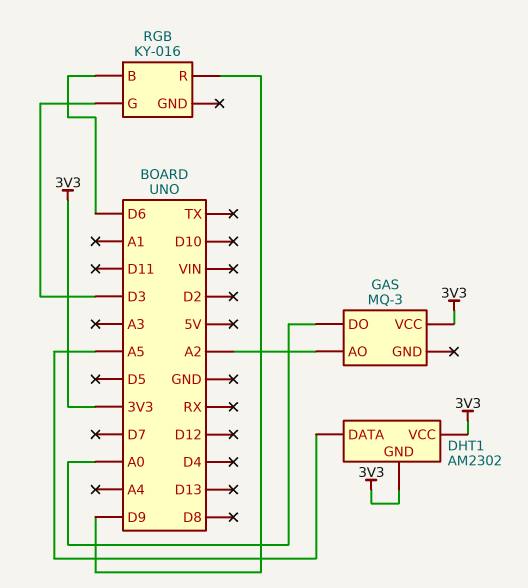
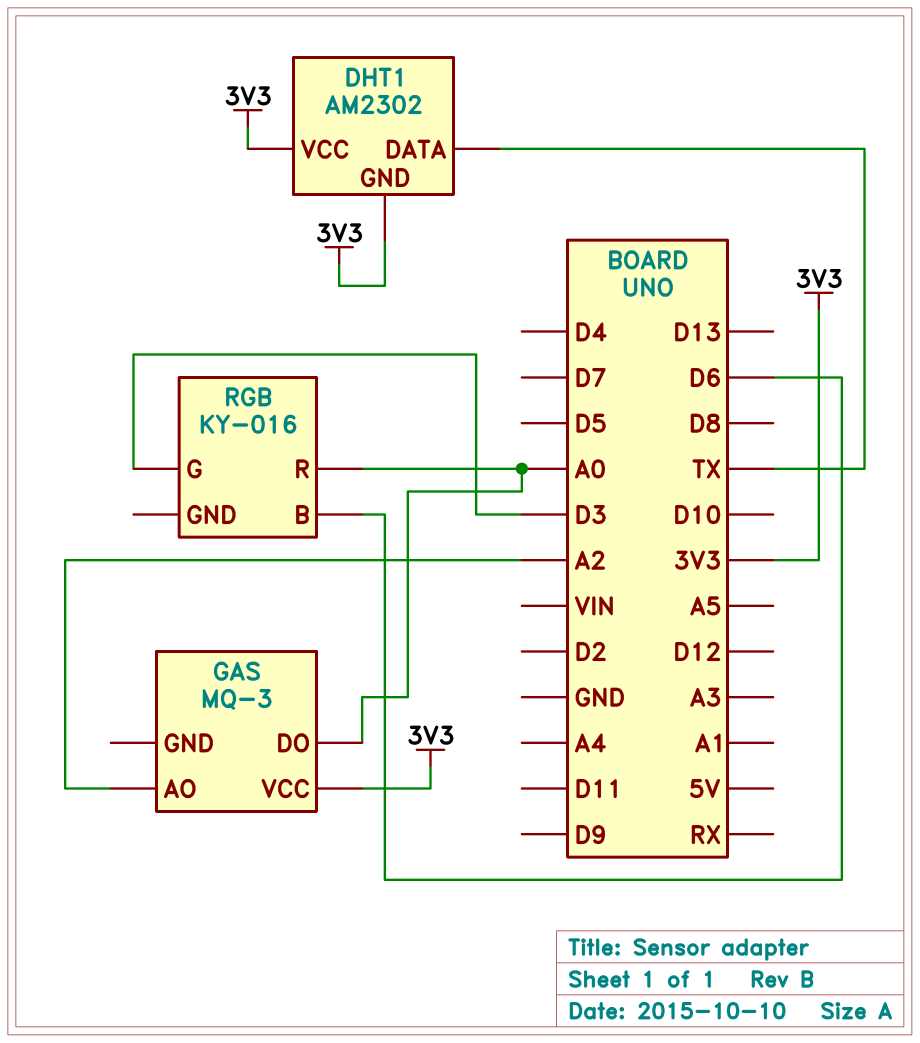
DHT1 pin DATA: A5 -> TX
RGB pin R: D9 -> A0

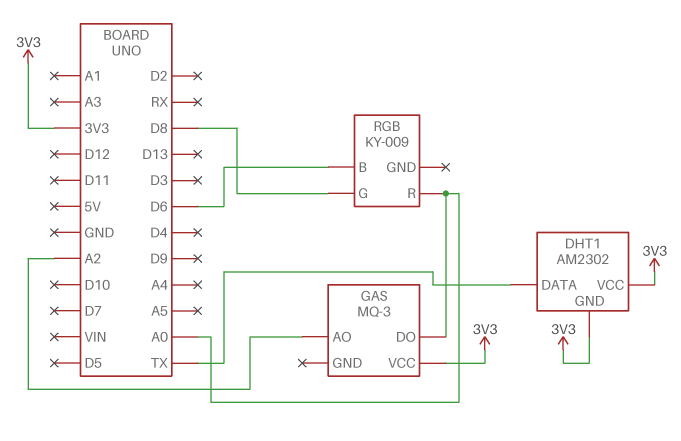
RGB: KY-016 -> KY-009
RGB pin G: D3 -> D8

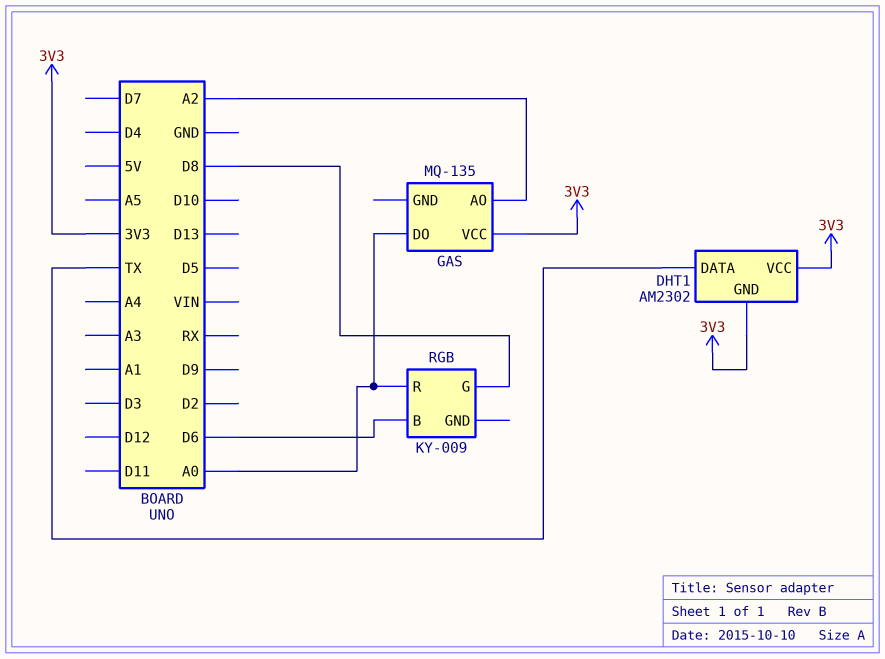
GAS: MQ-3 -> MQ-135

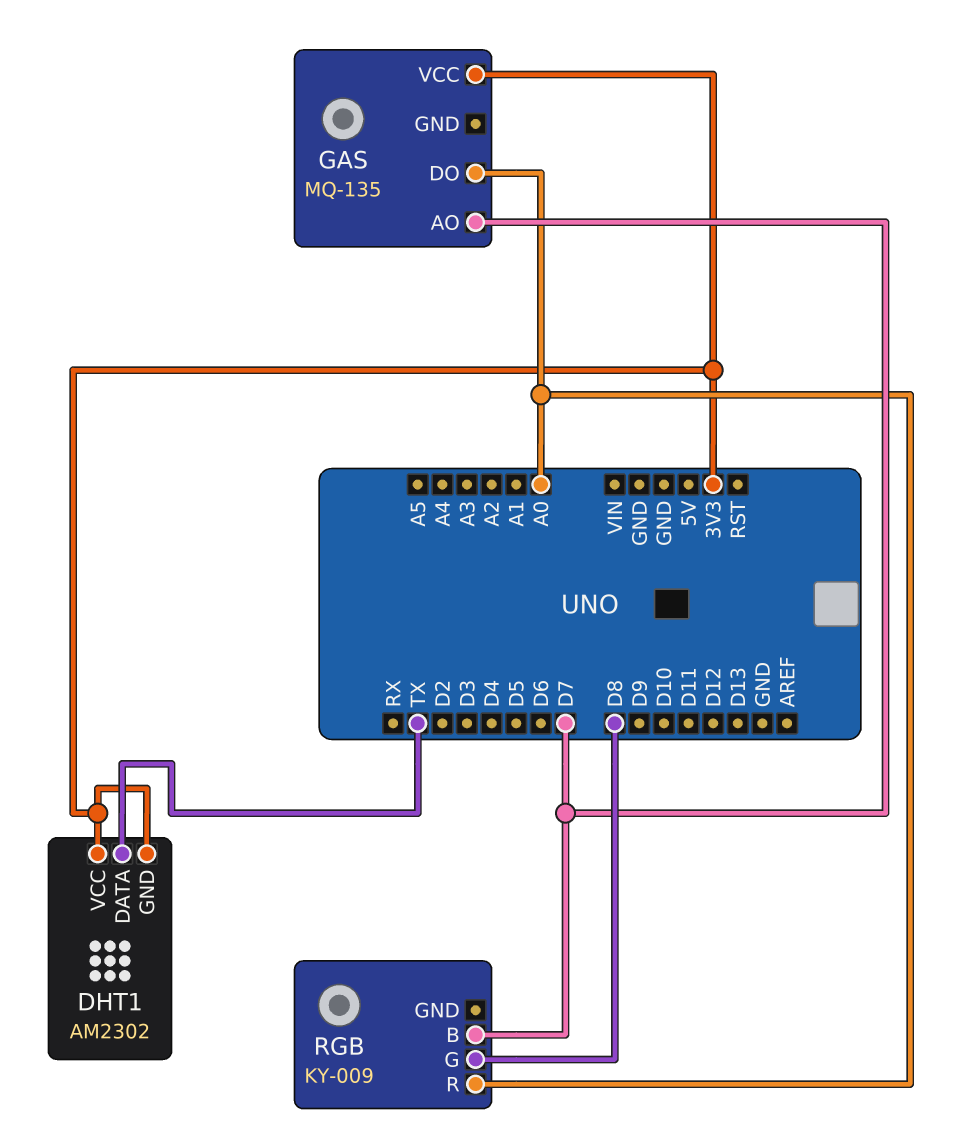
GAS pin AO: A2 -> D7
RGB pin B: D6 -> D7

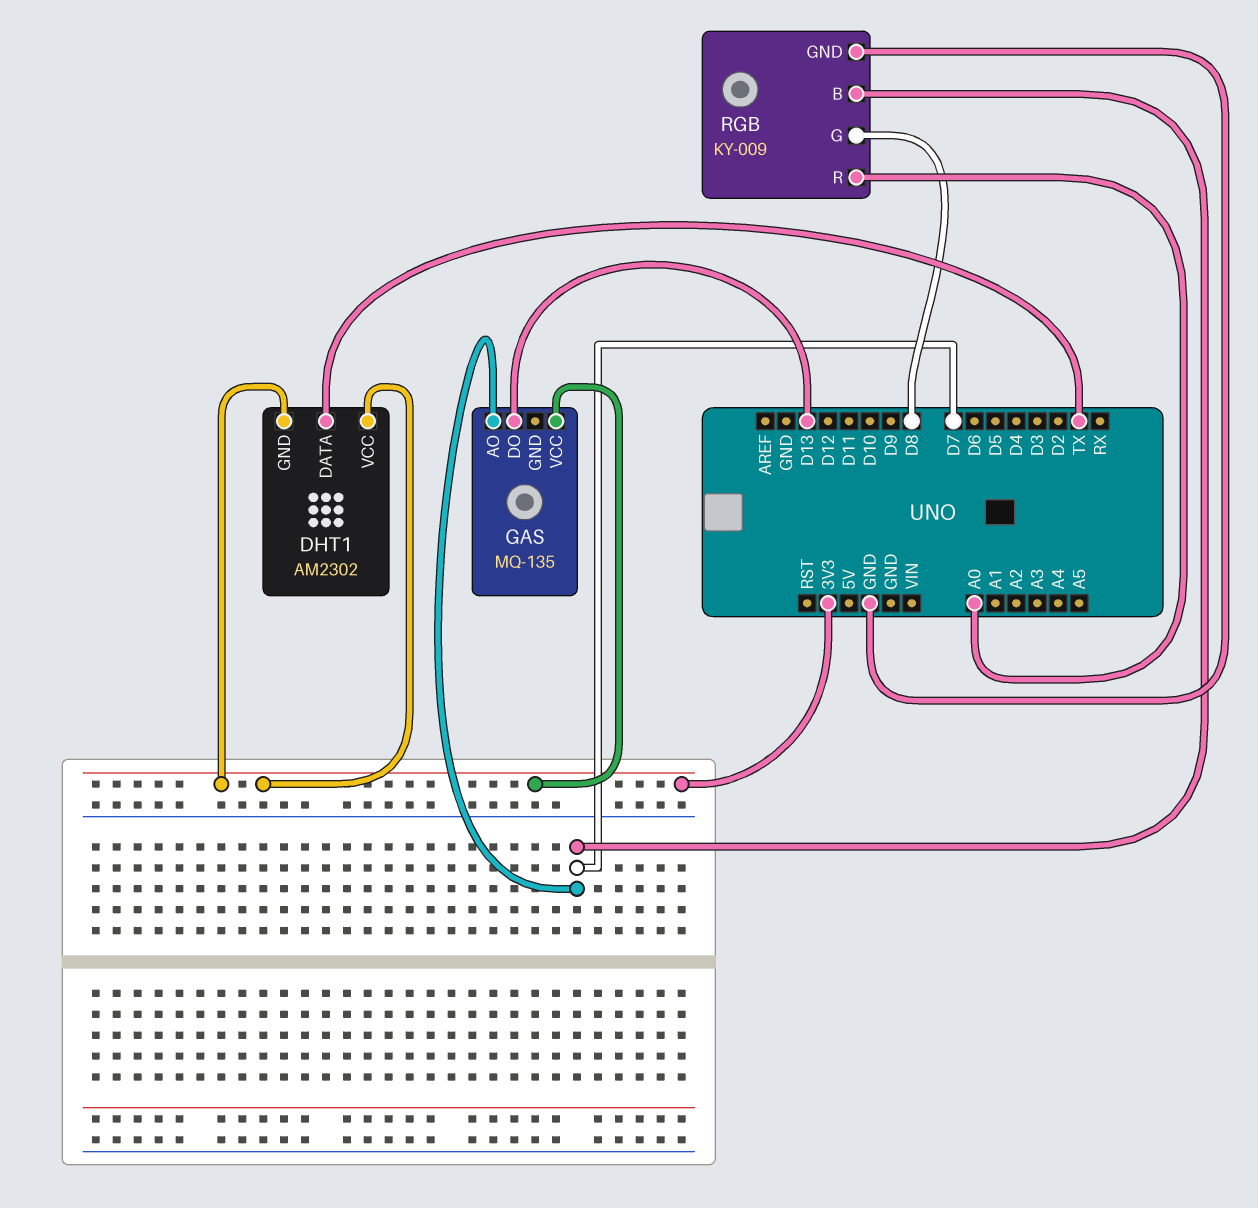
GAS pin DO: A0 -> D13
RGB pin GND: none -> GND

